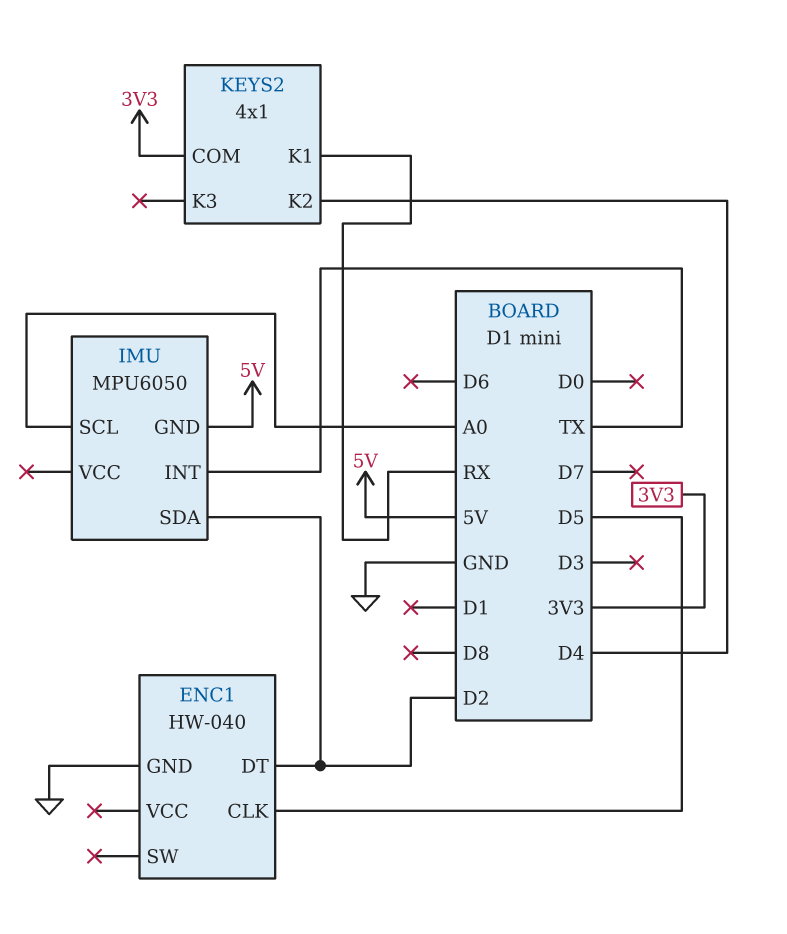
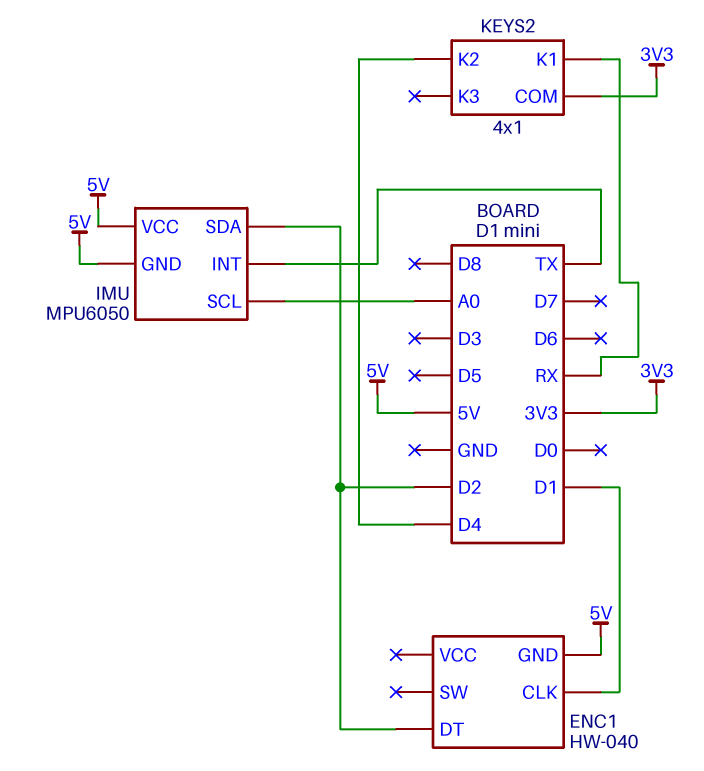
ENC1 pin CLK: D5 -> D1
ENC1 pin GND: GND -> 5V
IMU pin VCC: none -> 5V

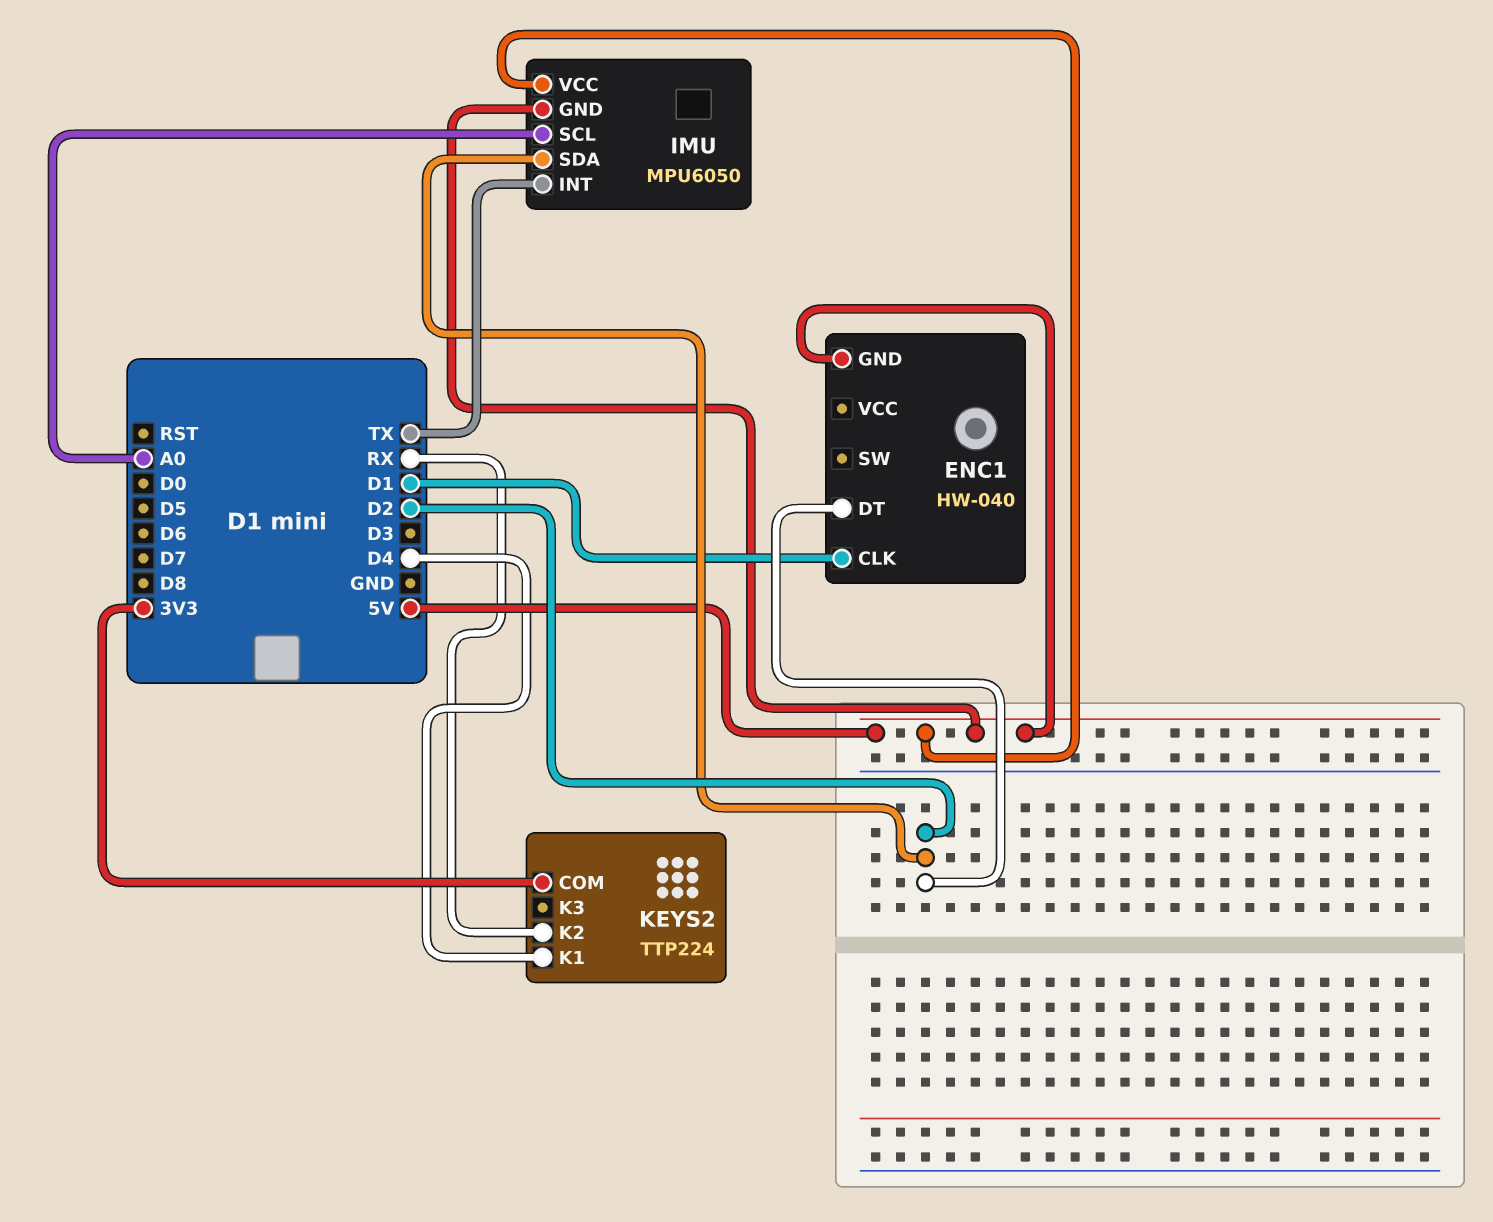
KEYS2: 4x1 -> TTP224
KEYS2 pin K1: RX -> D4
KEYS2 pin K2: D4 -> RX

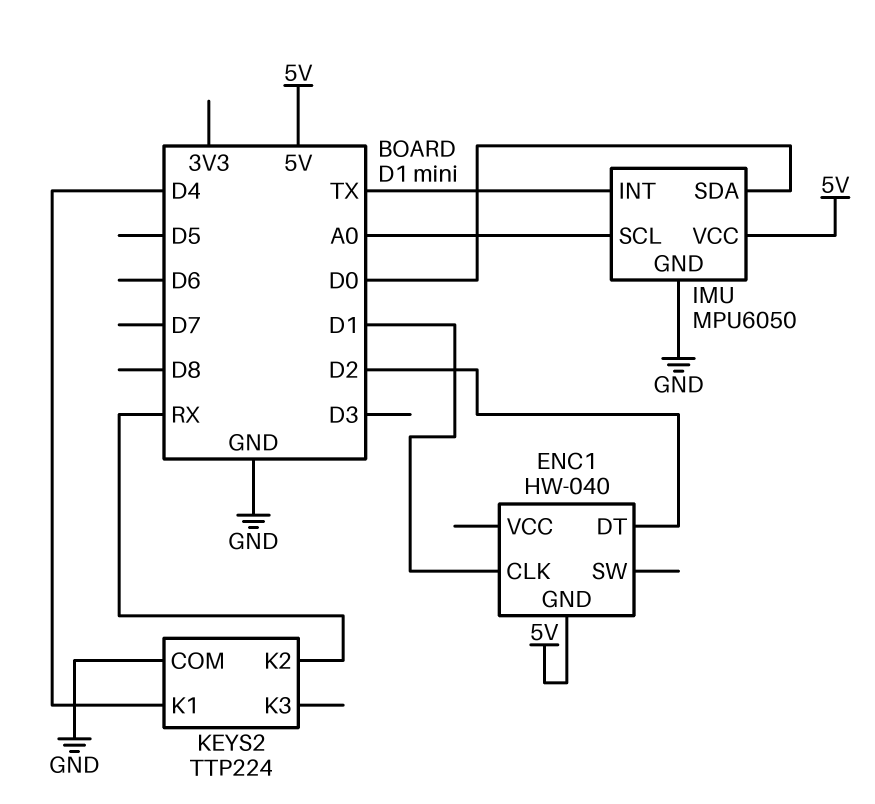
IMU pin GND: 5V -> GND
IMU pin SDA: D2 -> D0
KEYS2 pin COM: 3V3 -> GND

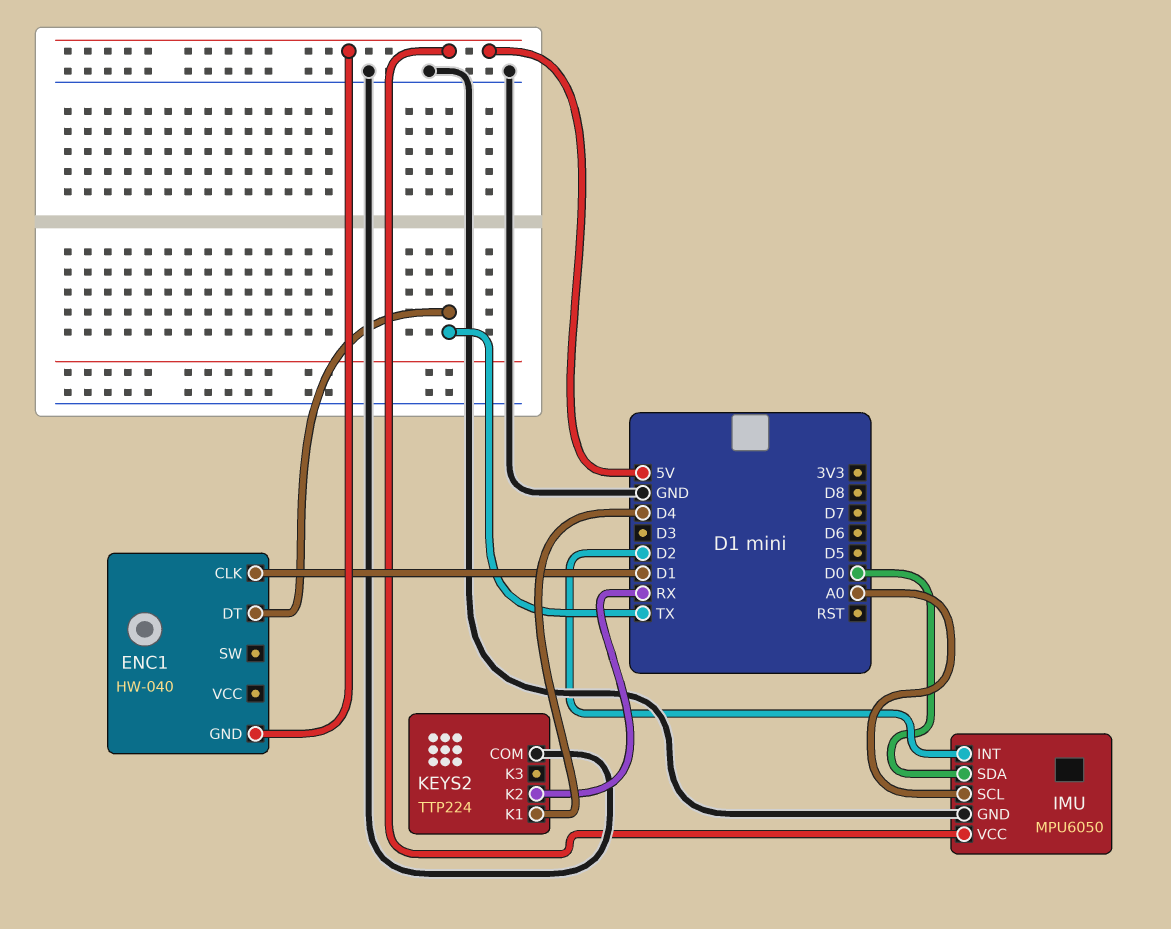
ENC1 pin DT: D2 -> TX
IMU pin INT: TX -> D2

